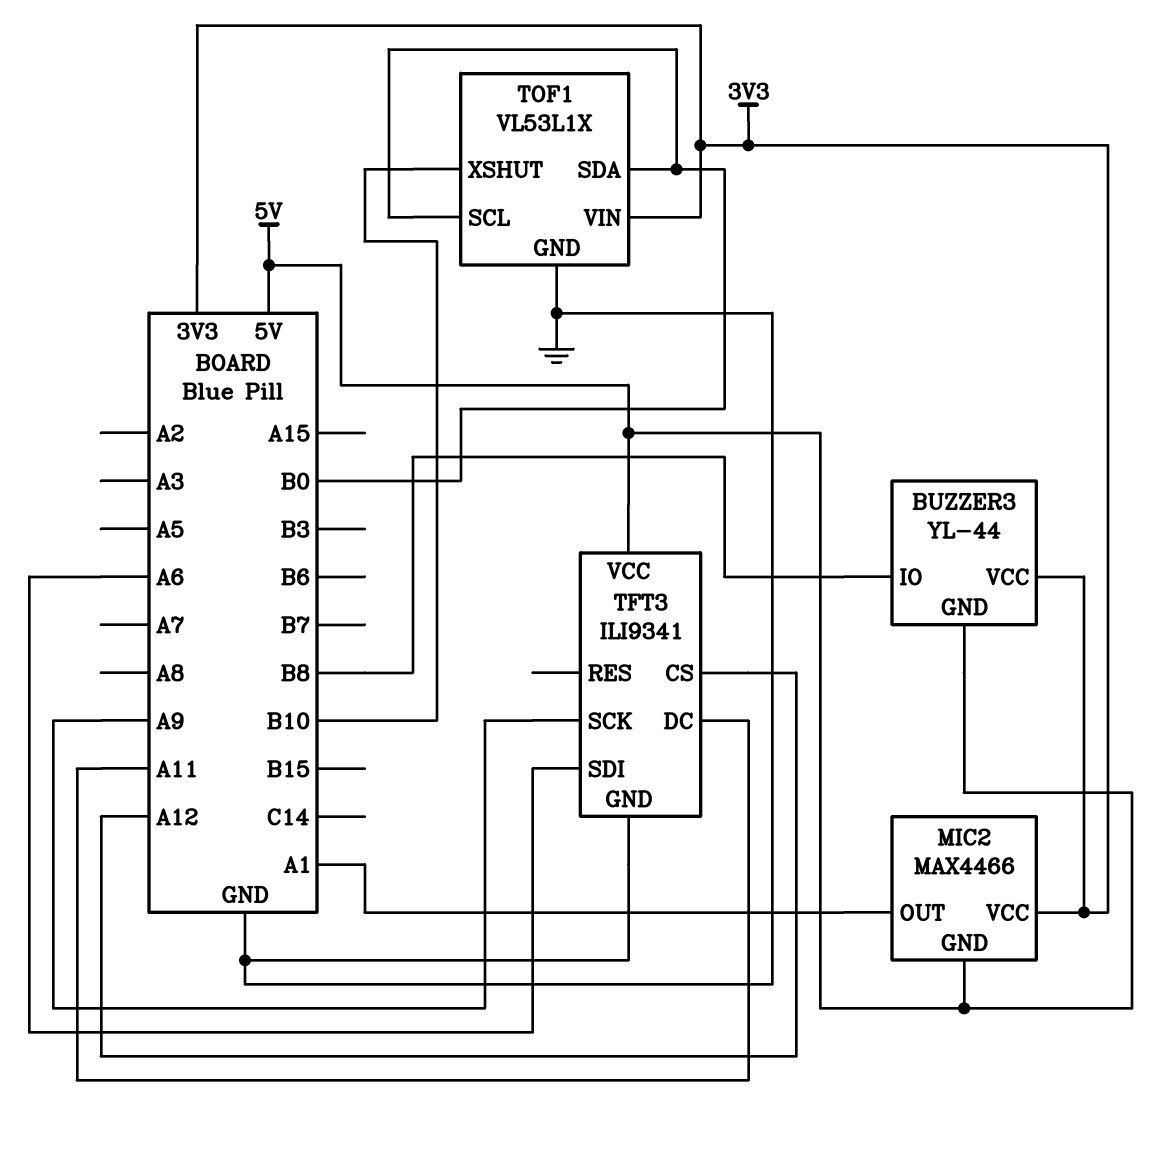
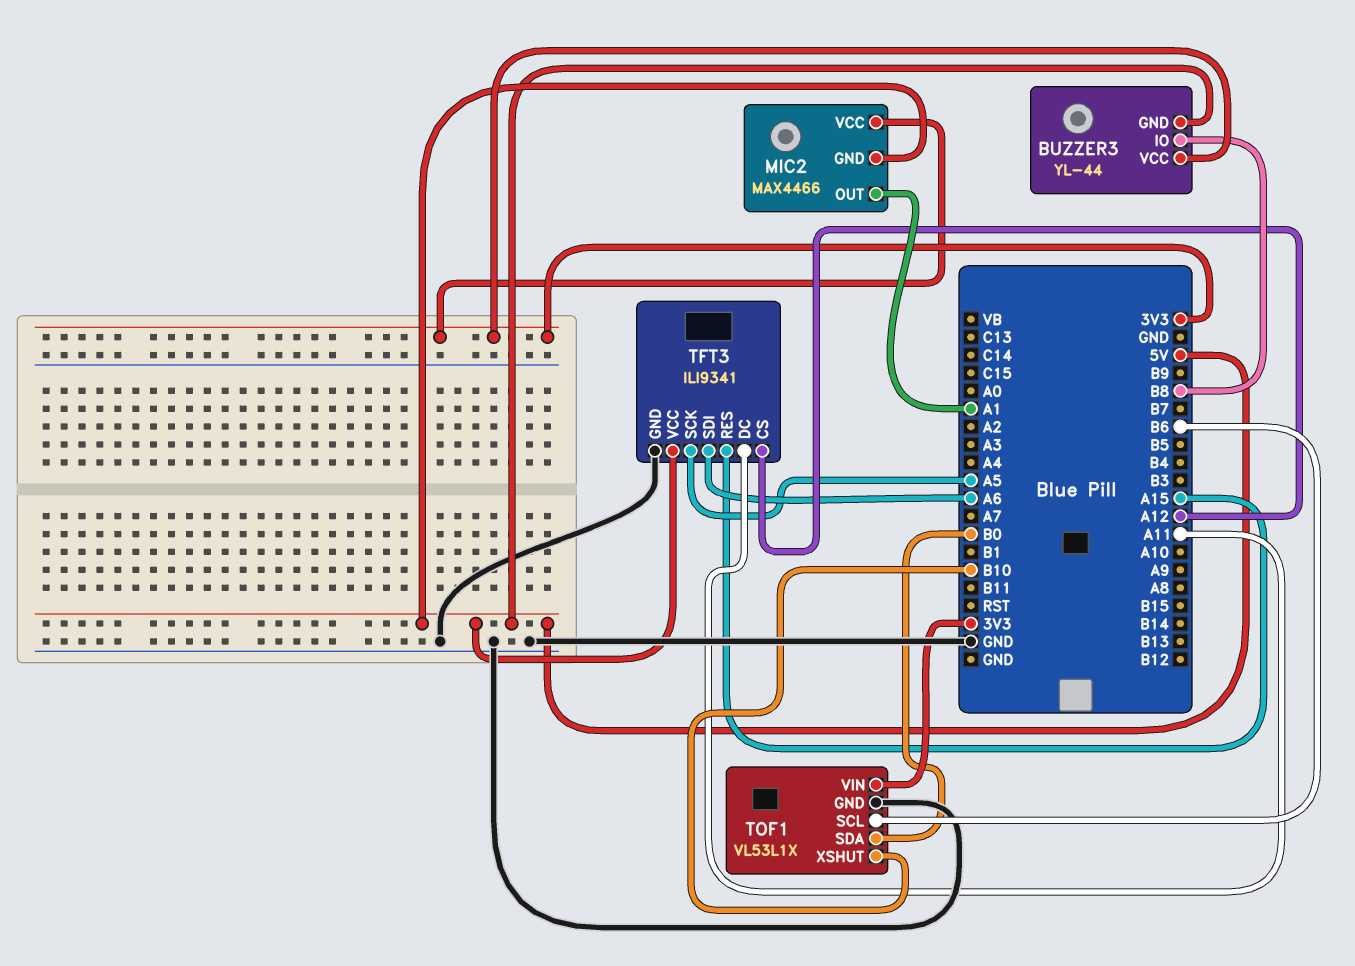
TFT3 pin RES: none -> A15
TFT3 pin SCK: A9 -> A5
TOF1 pin SCL: B0 -> B6

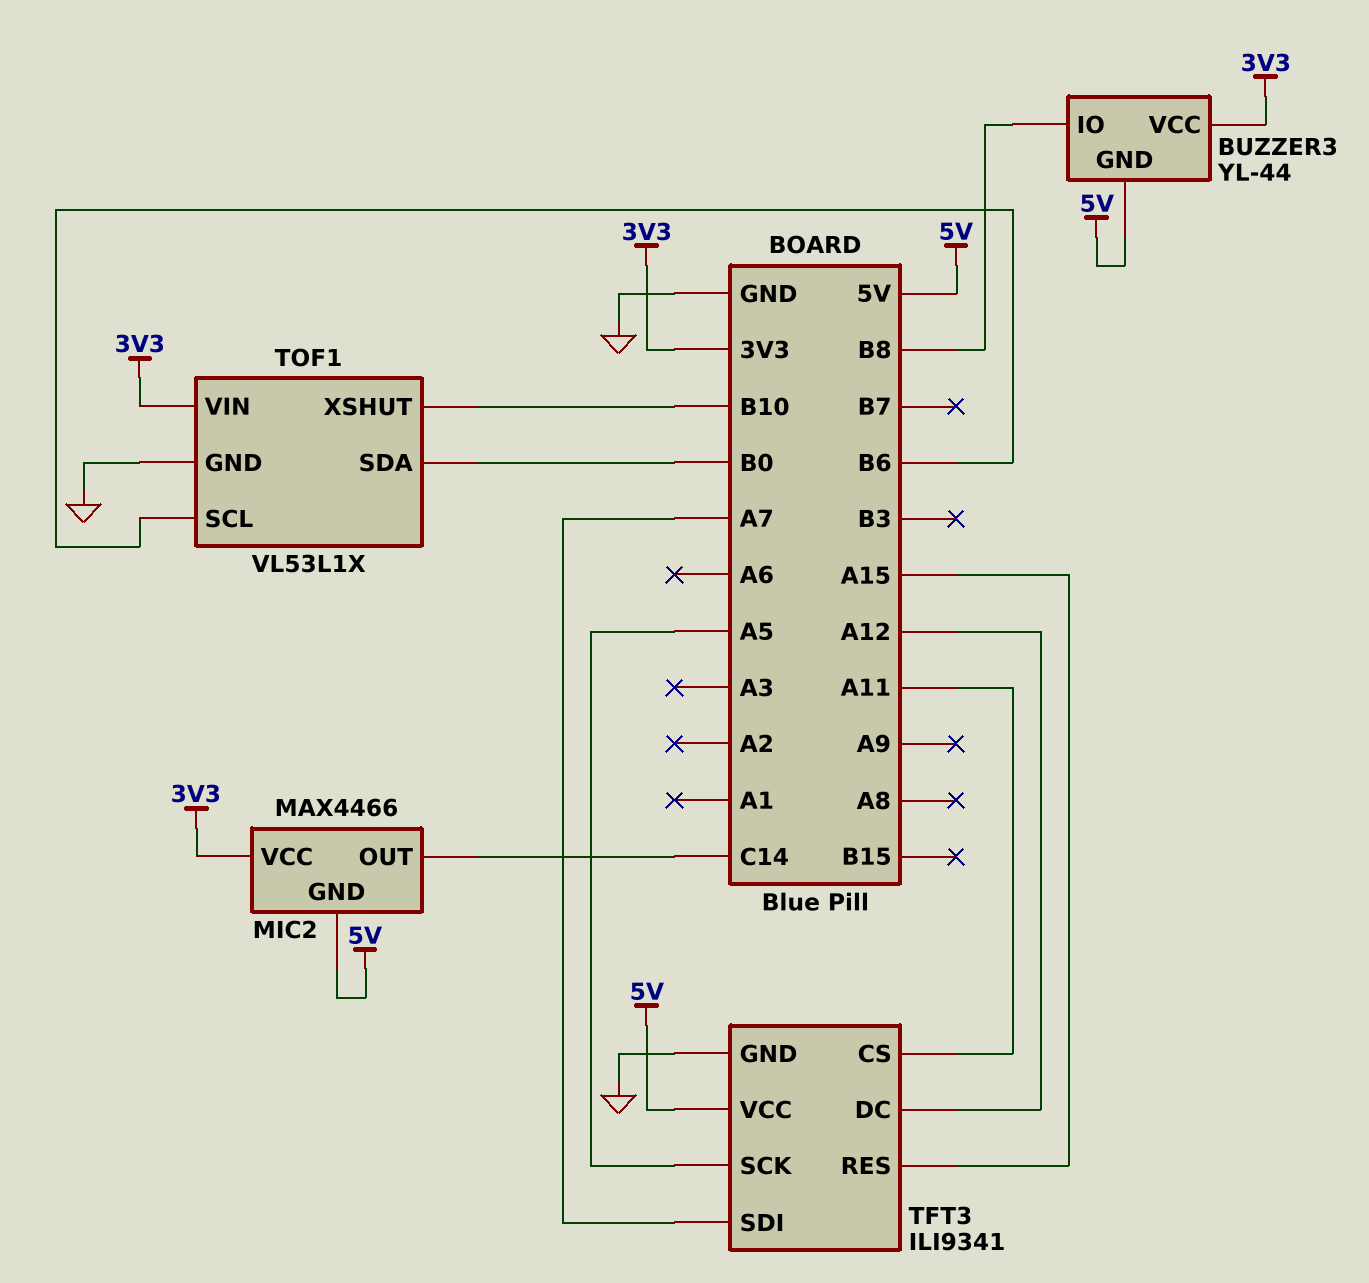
MIC2 pin OUT: A1 -> C14
TFT3 pin CS: A12 -> A11
TFT3 pin DC: A11 -> A12
TFT3 pin SDI: A6 -> A7

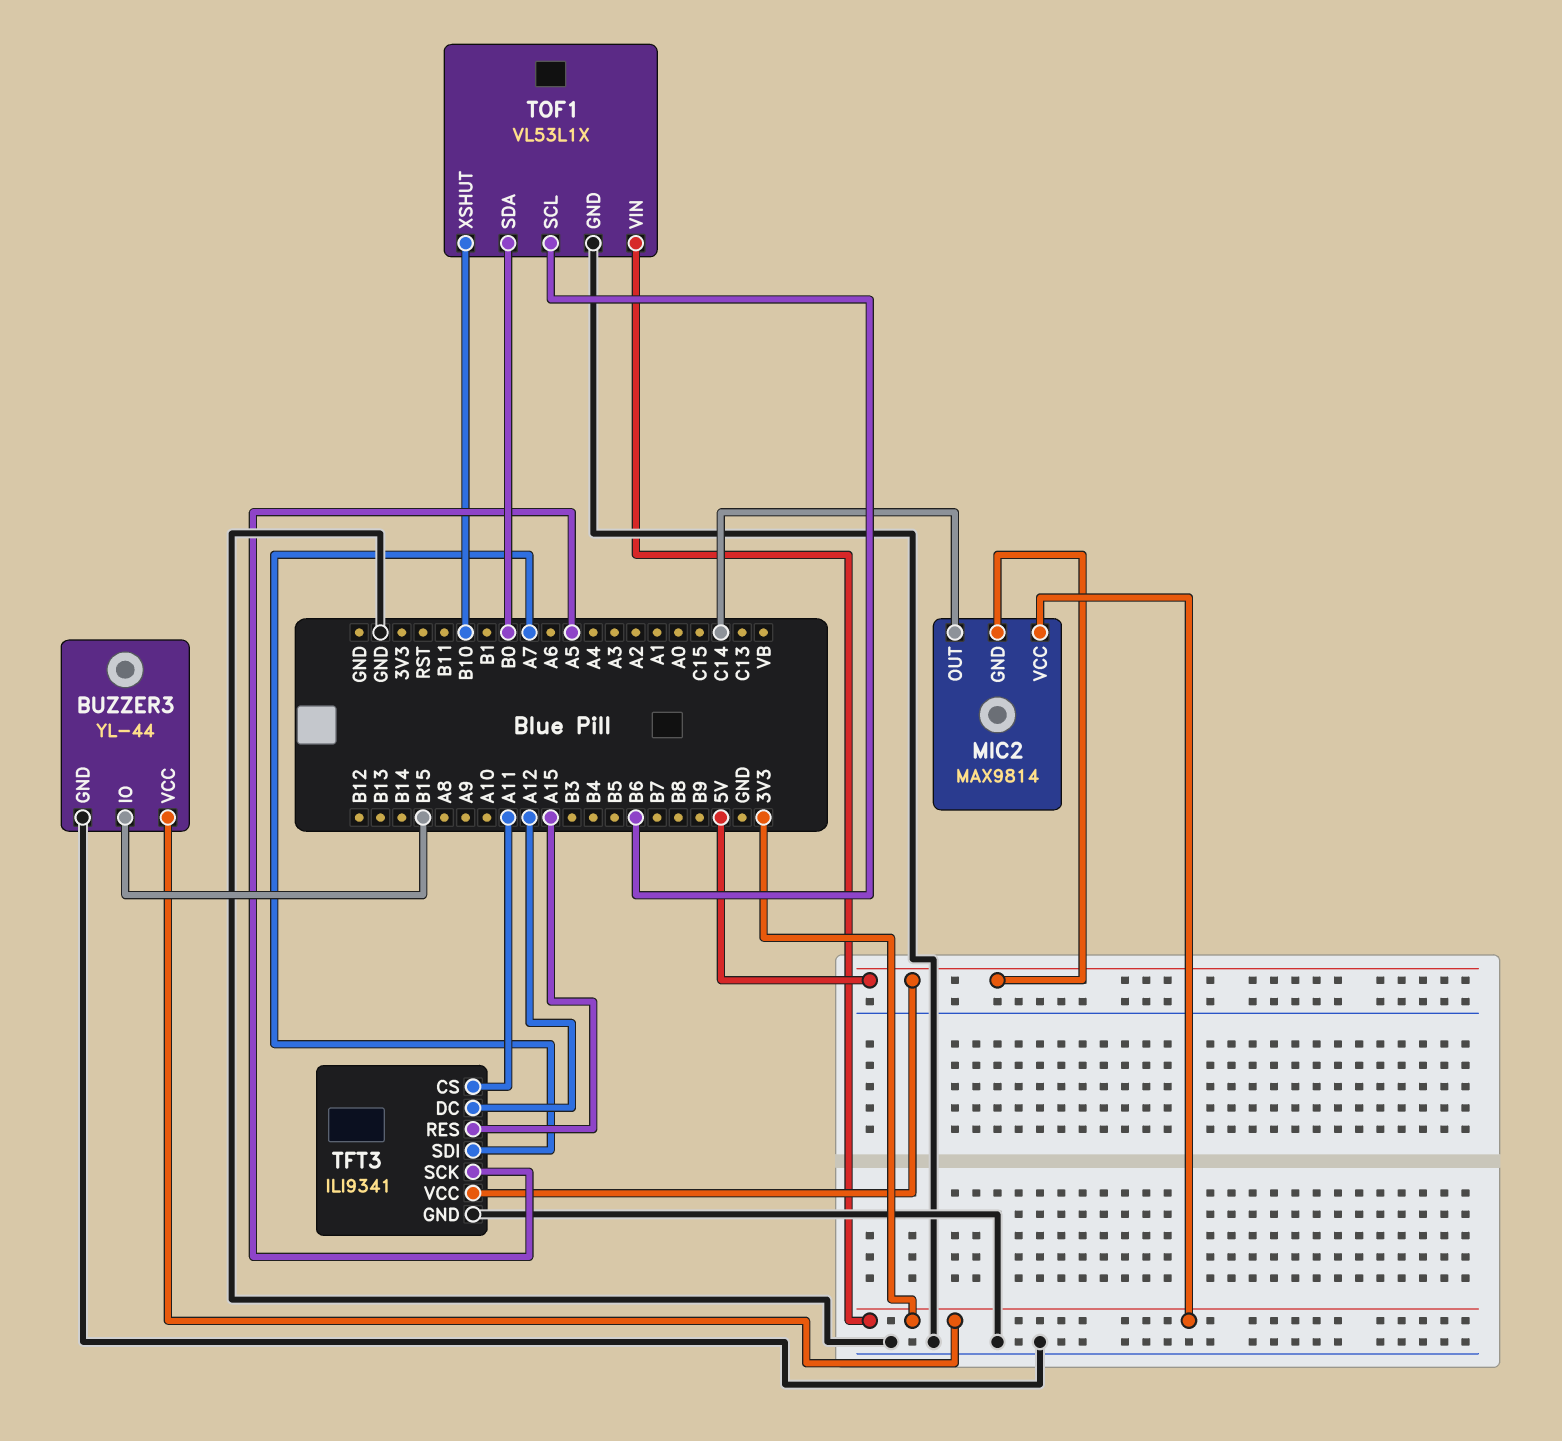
BUZZER3 pin GND: 5V -> GND
BUZZER3 pin IO: B8 -> B15
MIC2: MAX4466 -> MAX9814

